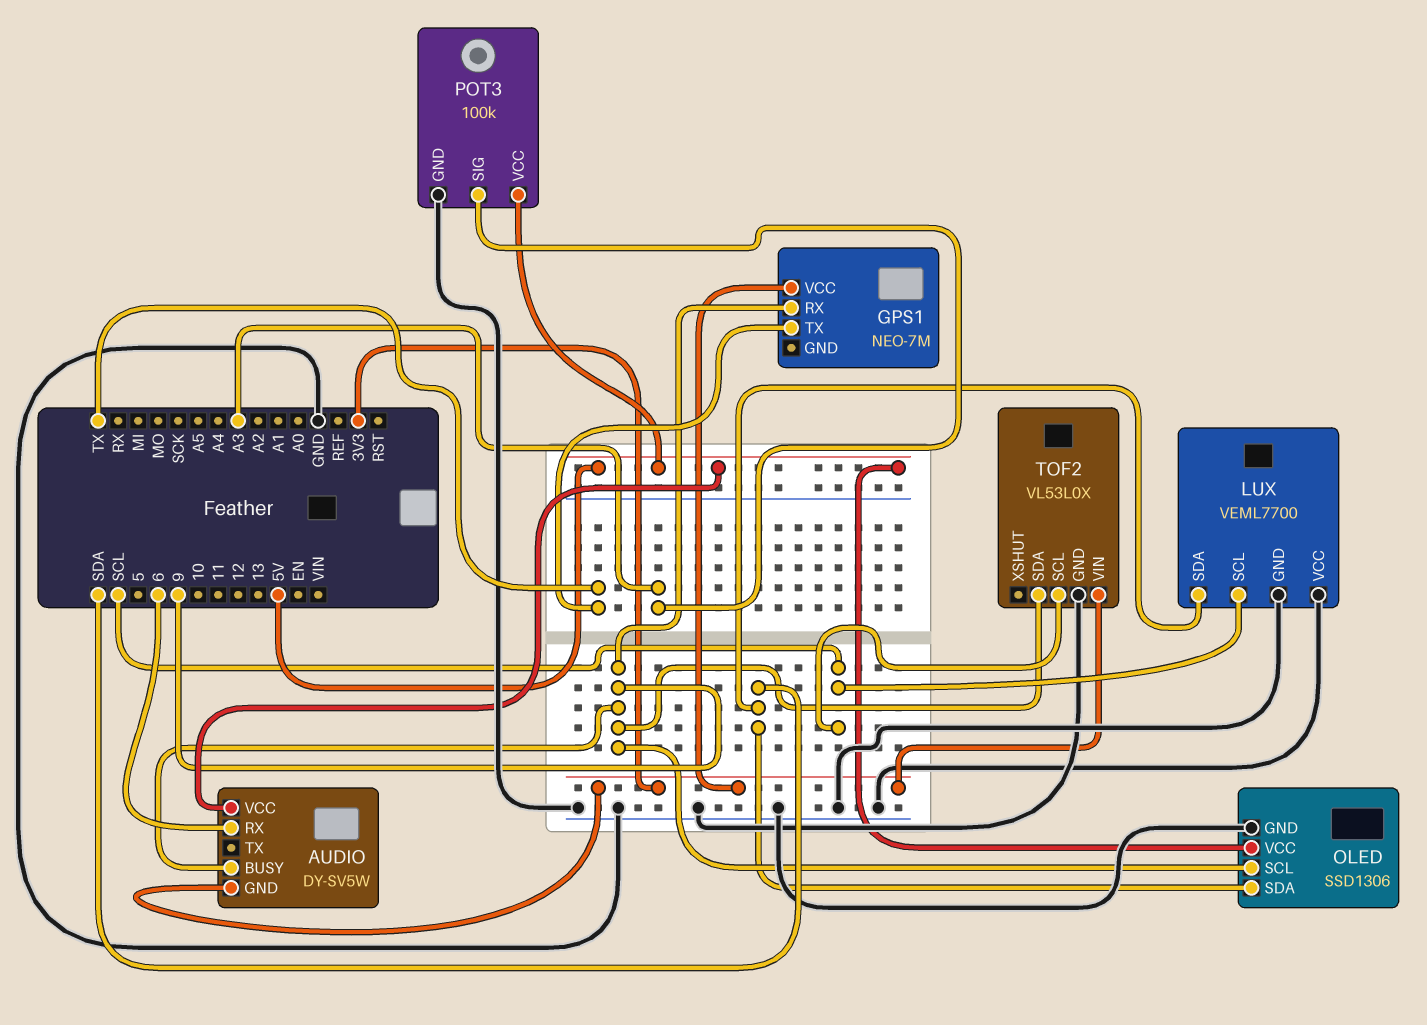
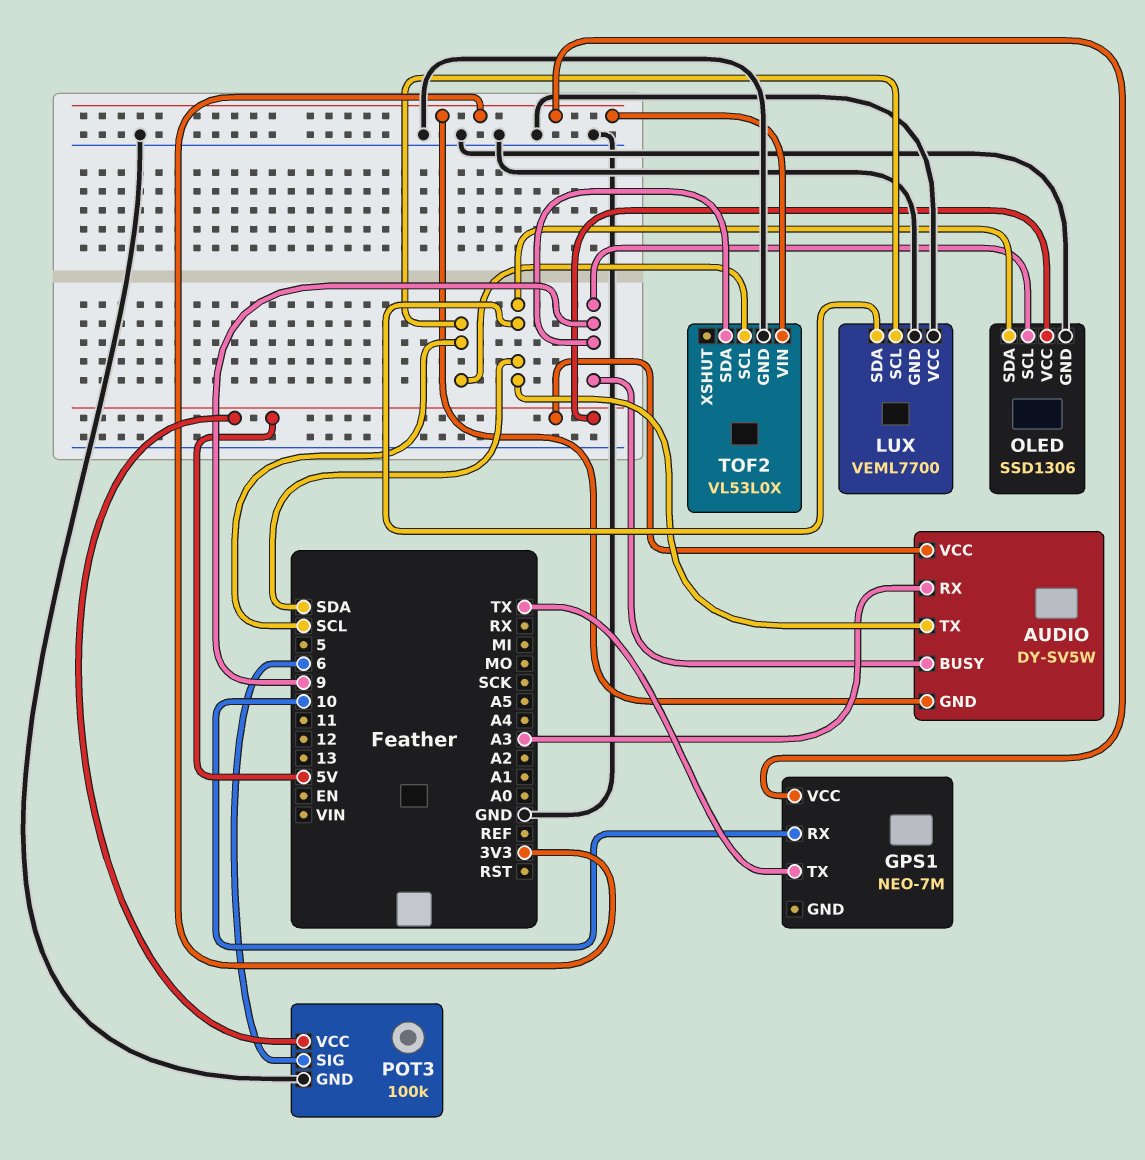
AUDIO pin RX: 6 -> A3
AUDIO pin TX: none -> SDA
GPS1 pin RX: 9 -> 10
POT3 pin SIG: A3 -> 6

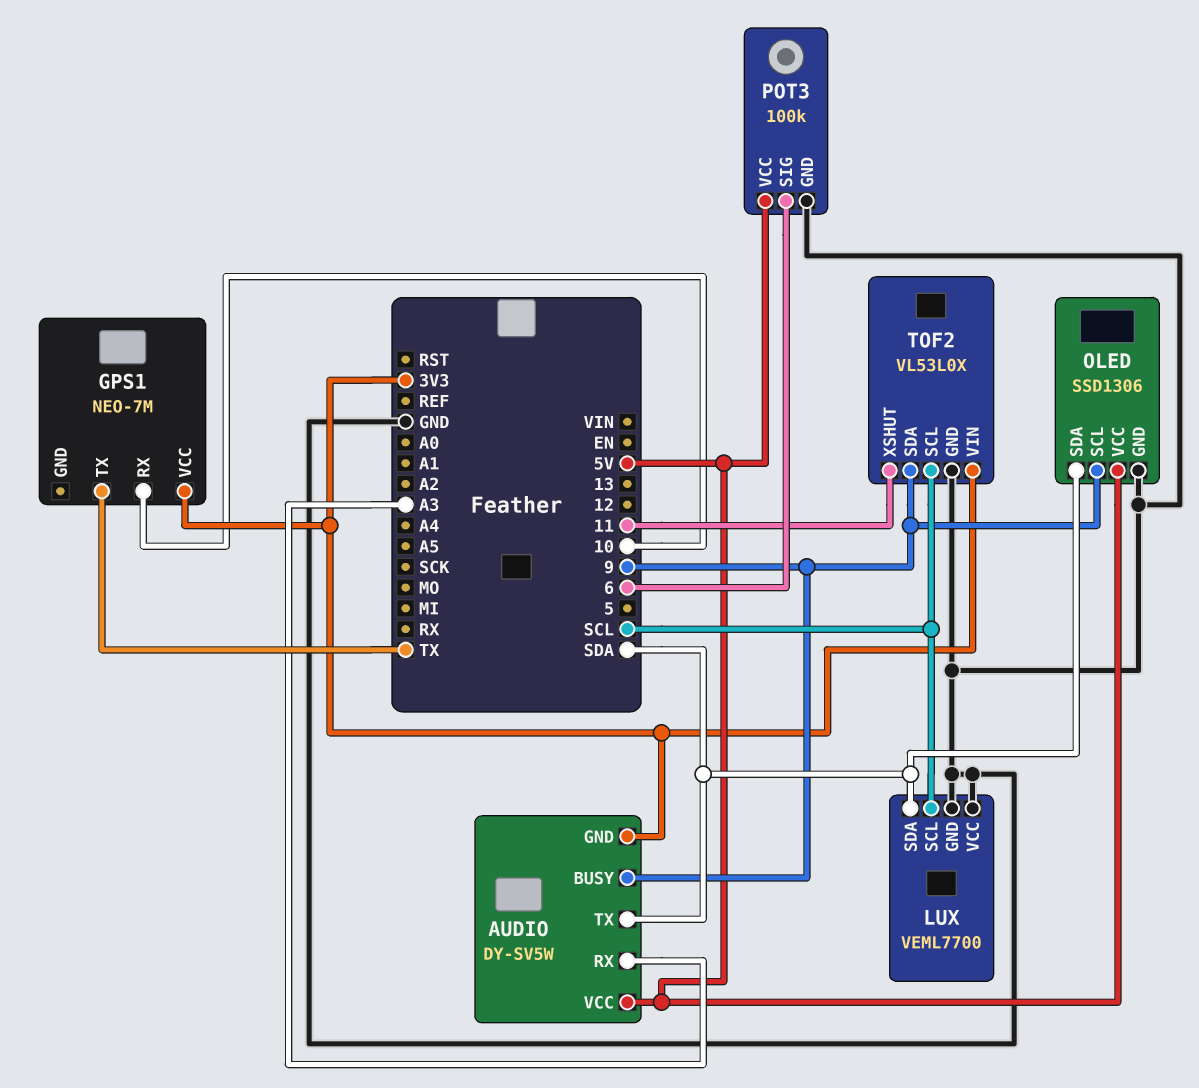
TOF2 pin XSHUT: none -> 11

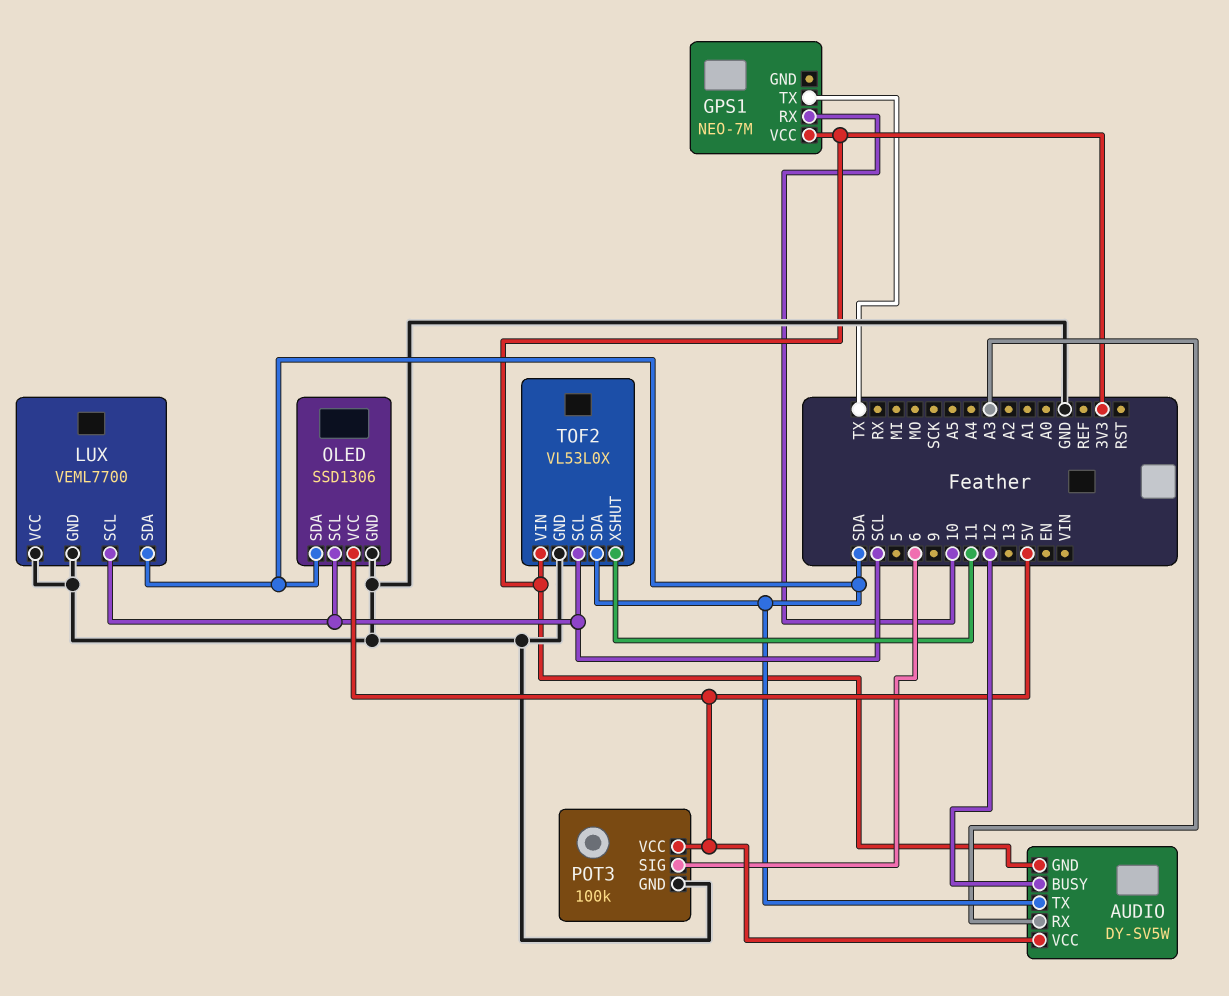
AUDIO pin BUSY: 9 -> 12
OLED pin SCL: 9 -> SCL
TOF2 pin SDA: 9 -> SDA

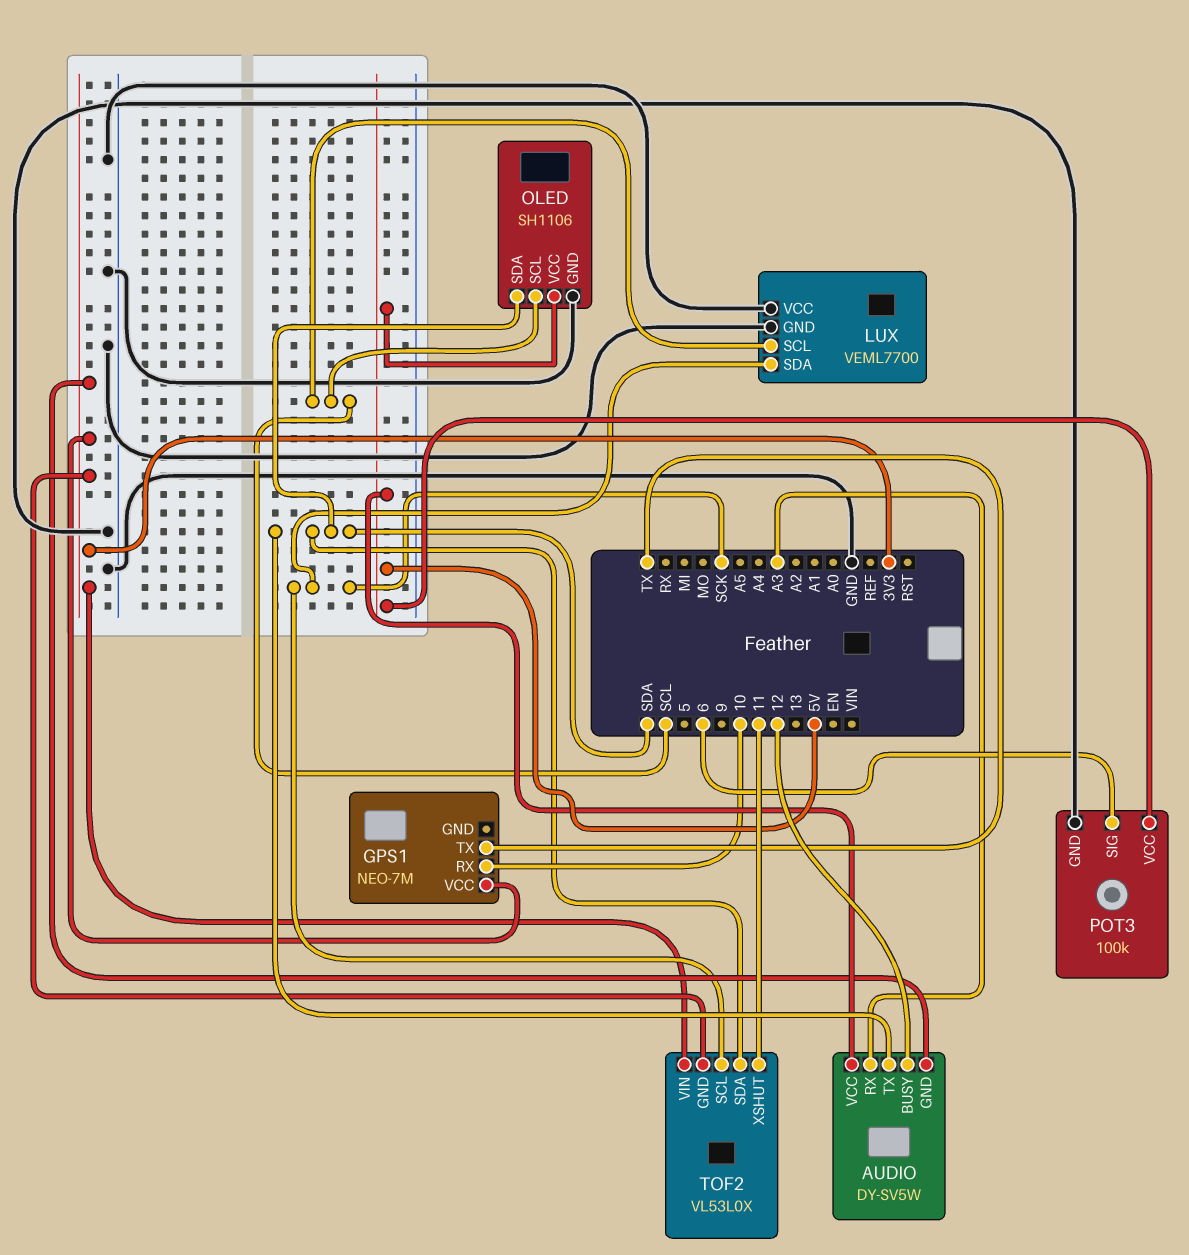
LUX pin SDA: SDA -> SCK
OLED: SSD1306 -> SH1106
TOF2 pin GND: GND -> 3V3
TOF2 pin SCL: SCL -> SCK

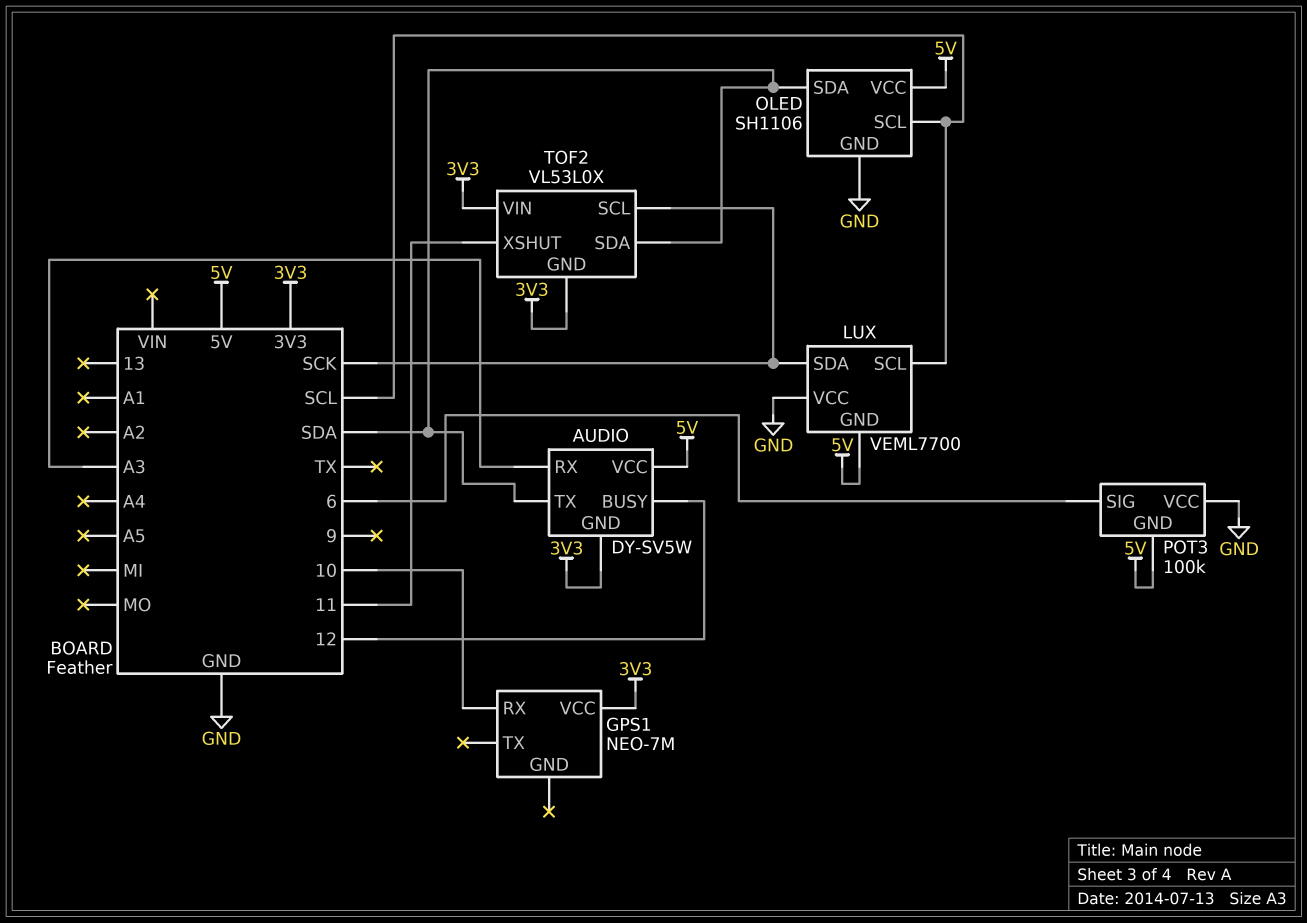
GPS1 pin TX: TX -> none
LUX pin GND: GND -> 5V
POT3 pin GND: GND -> 5V
POT3 pin VCC: 5V -> GND

